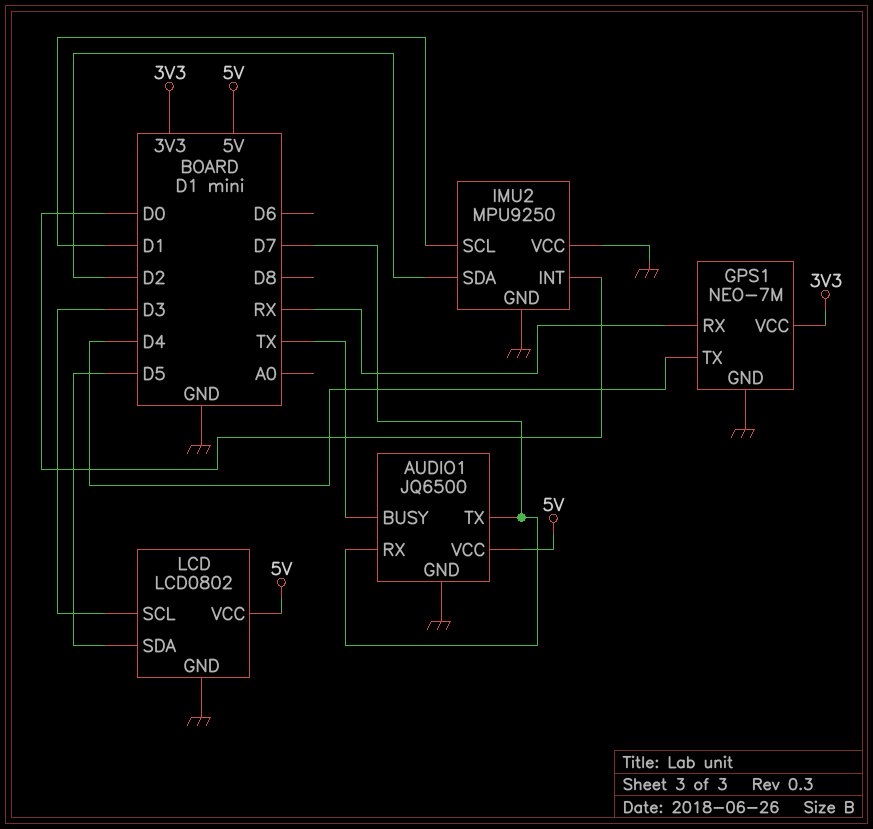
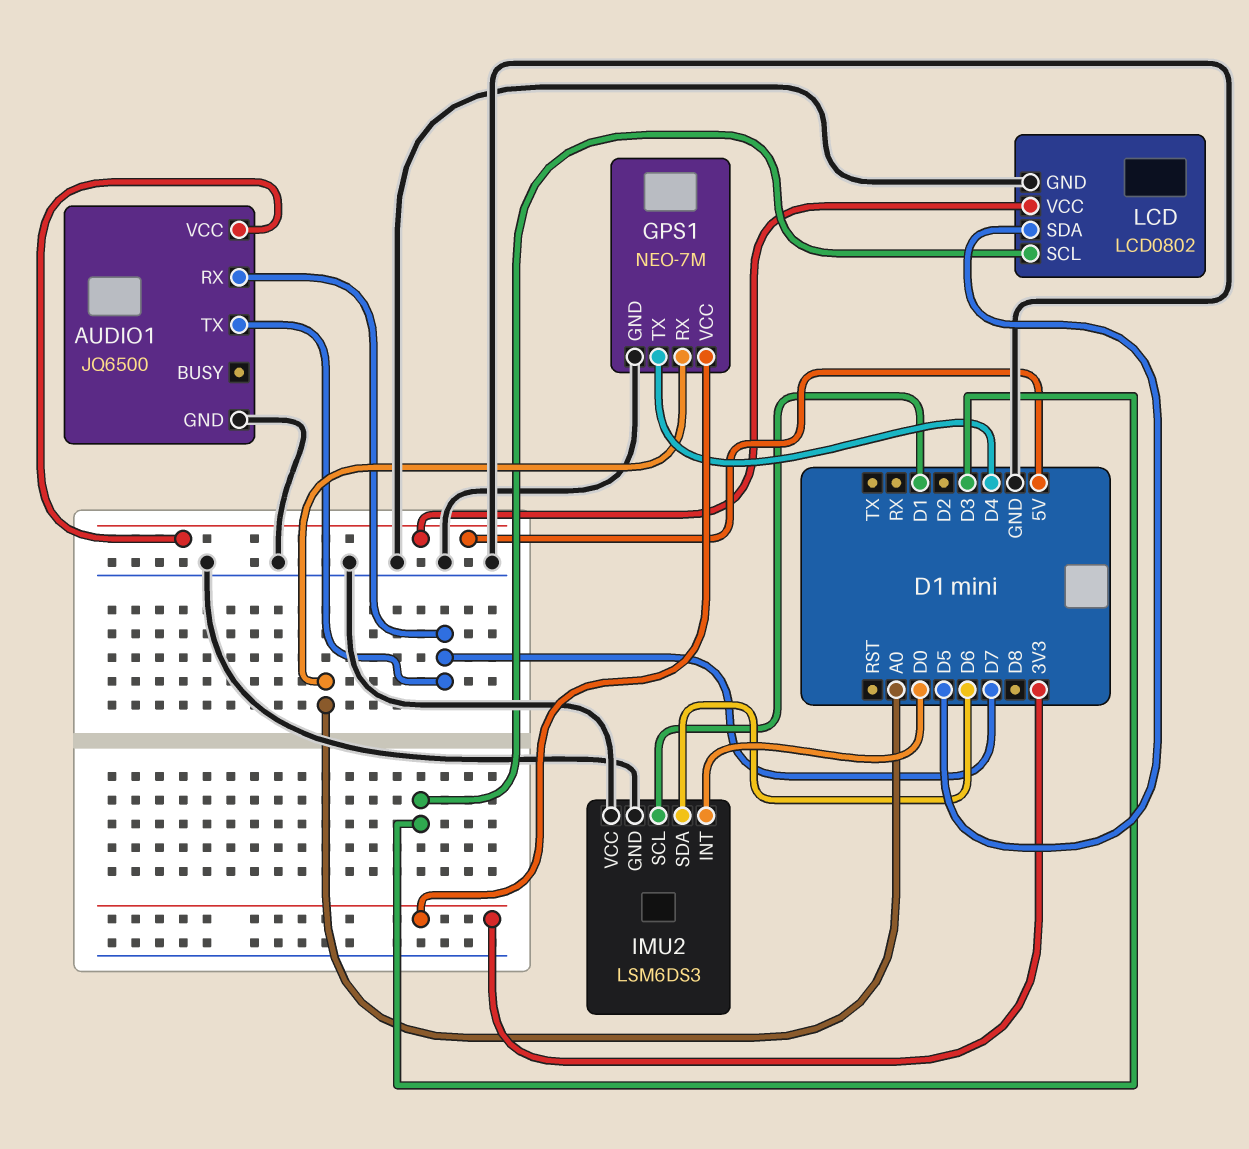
AUDIO1 pin BUSY: TX -> none
GPS1 pin RX: RX -> A0
IMU2: MPU9250 -> LSM6DS3
IMU2 pin SDA: D2 -> D6

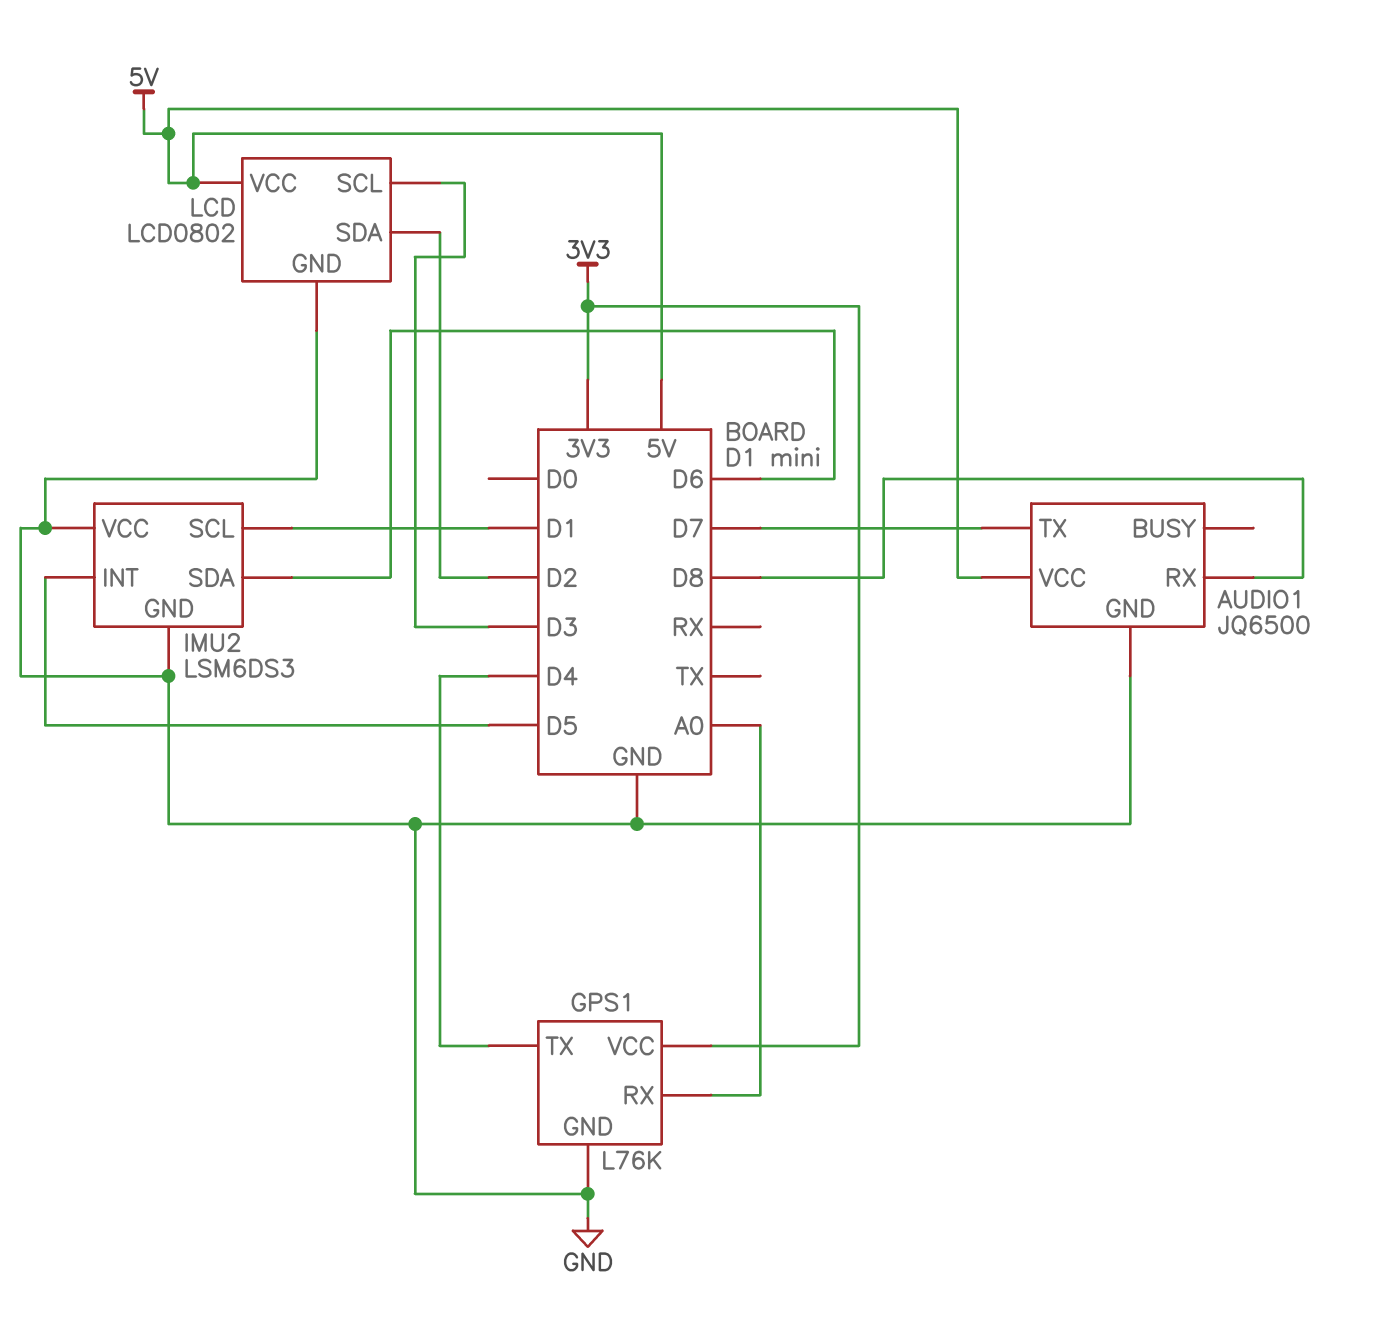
AUDIO1 pin RX: D7 -> D8
GPS1: NEO-7M -> L76K
IMU2 pin INT: D0 -> D5
LCD pin SDA: D5 -> D2

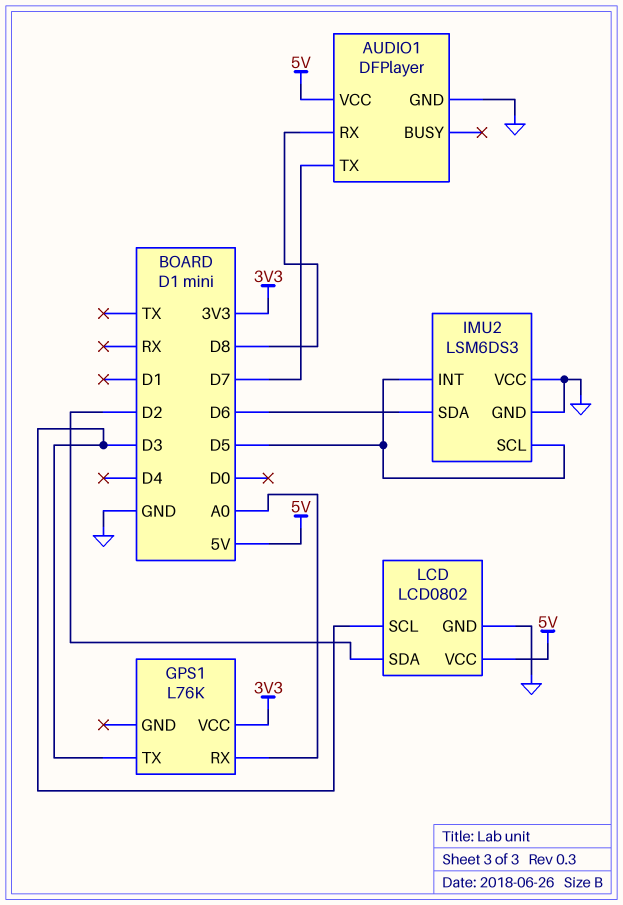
AUDIO1: JQ6500 -> DFPlayer
GPS1 pin GND: GND -> none
GPS1 pin TX: D4 -> D3
IMU2 pin SCL: D1 -> D5

